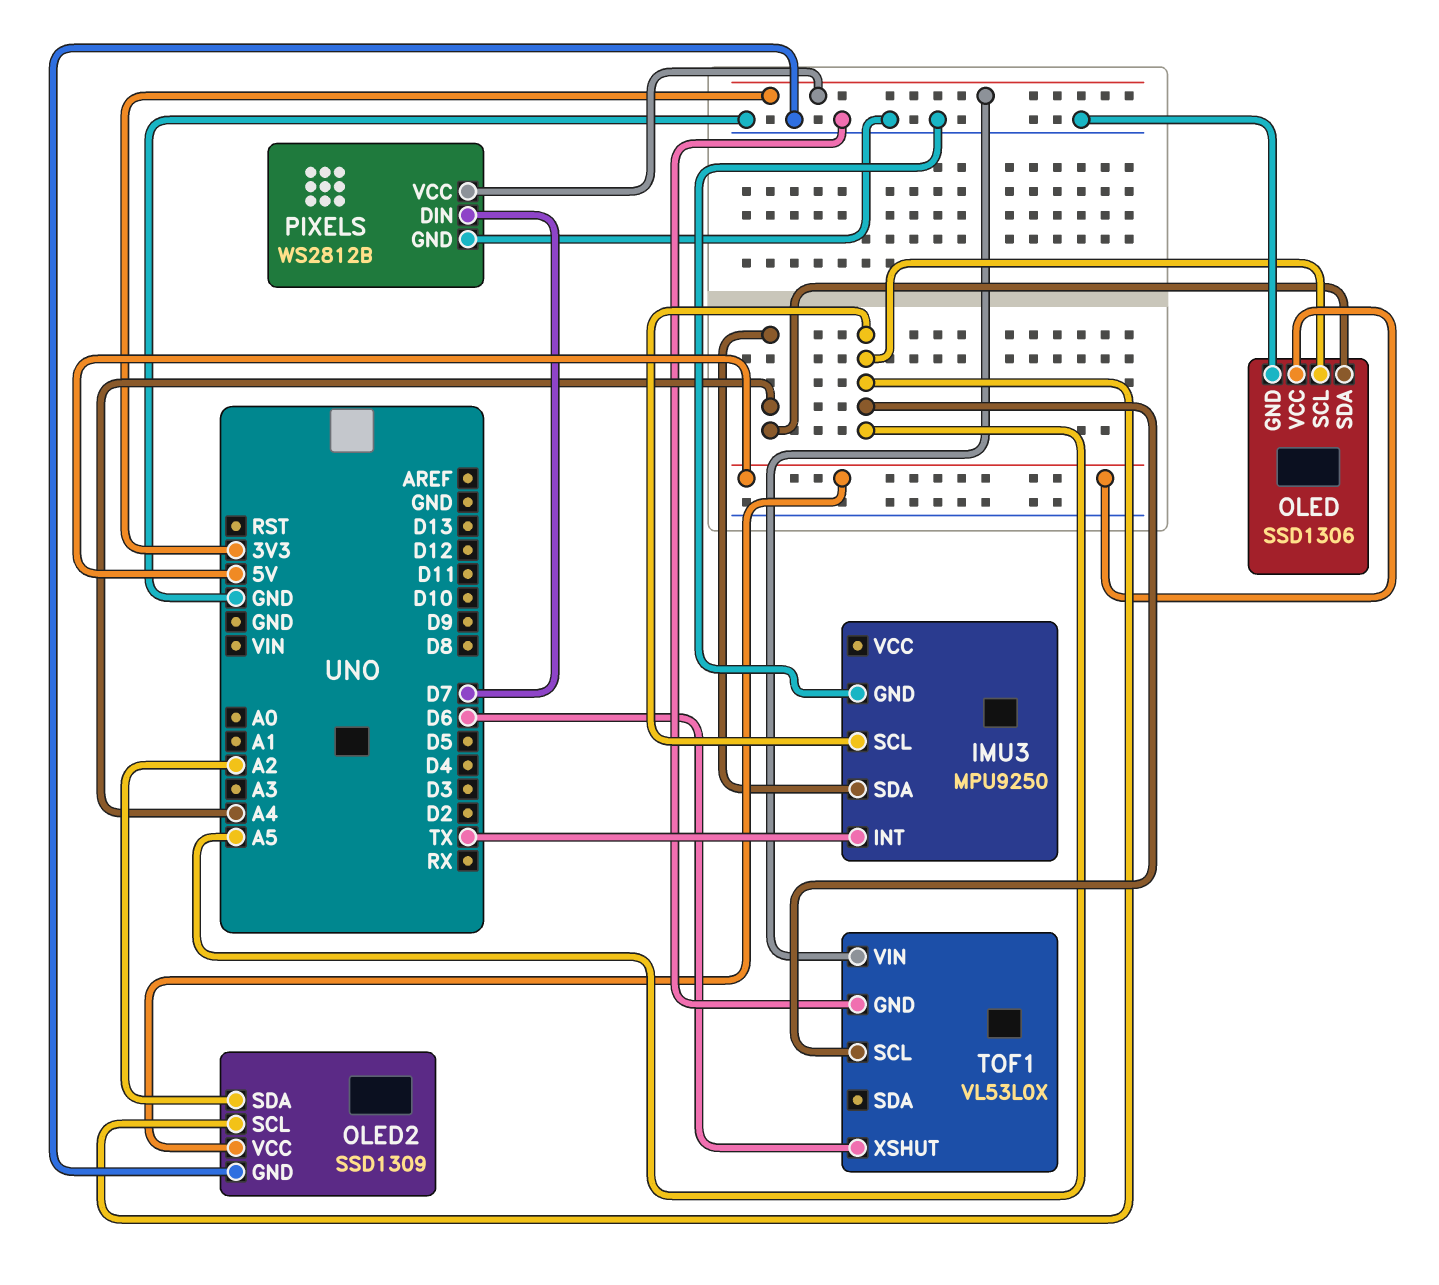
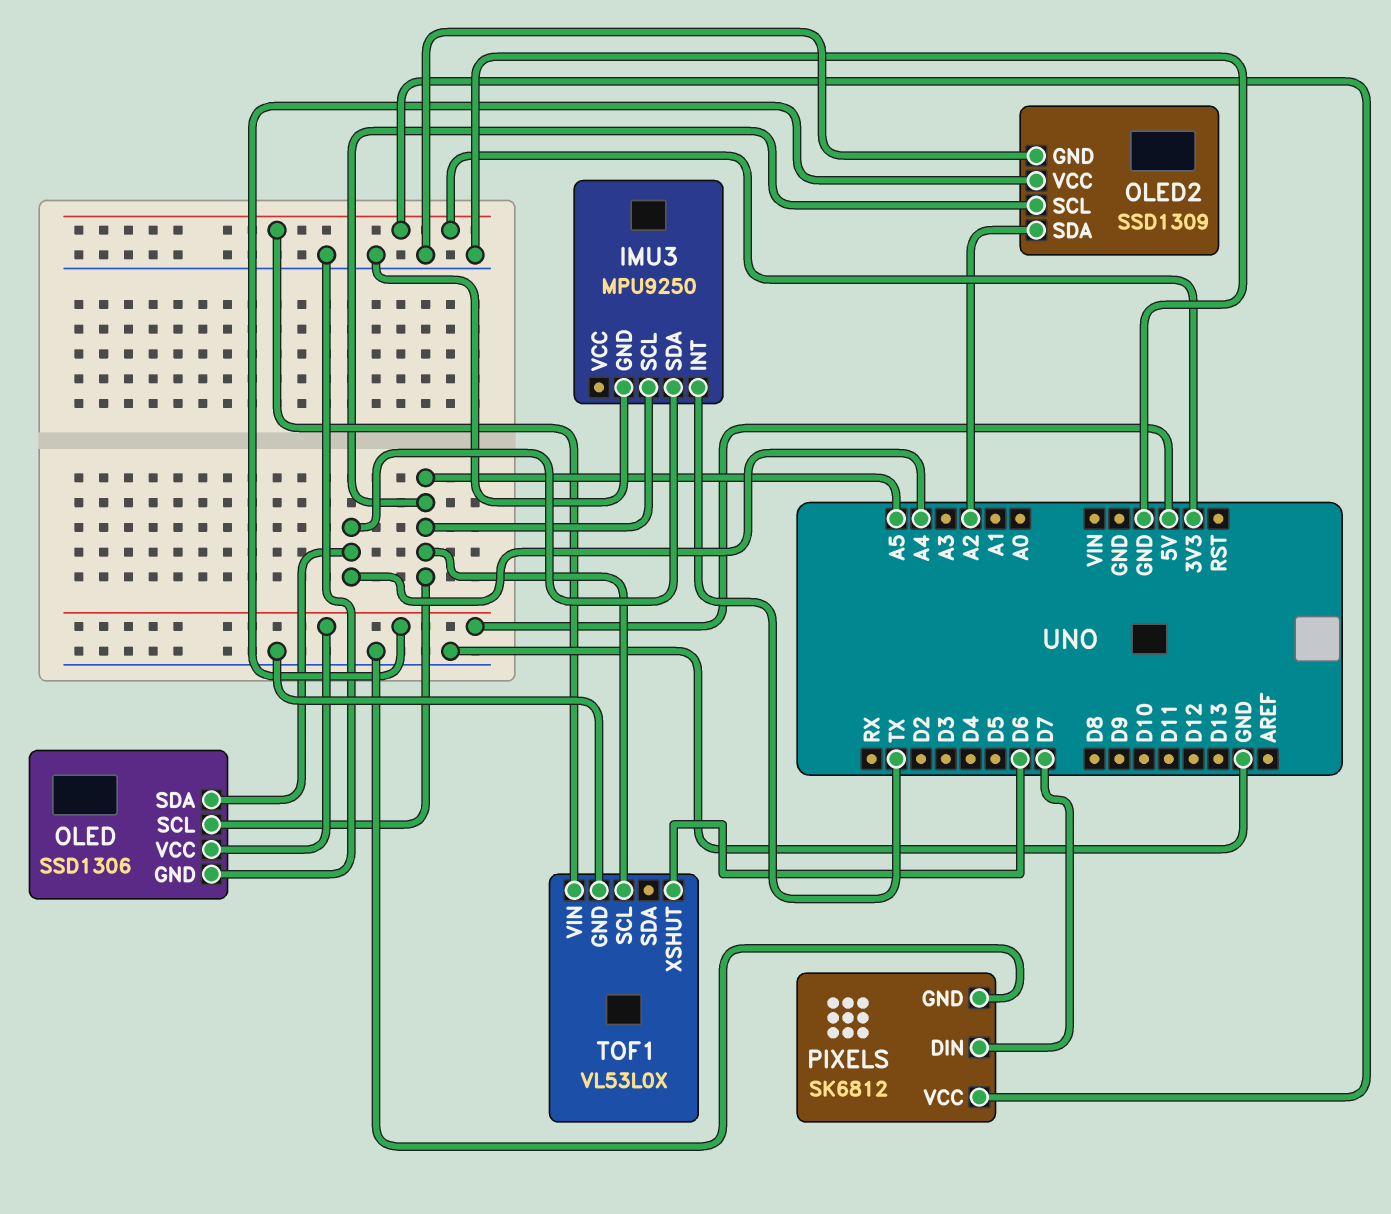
PIXELS: WS2812B -> SK6812

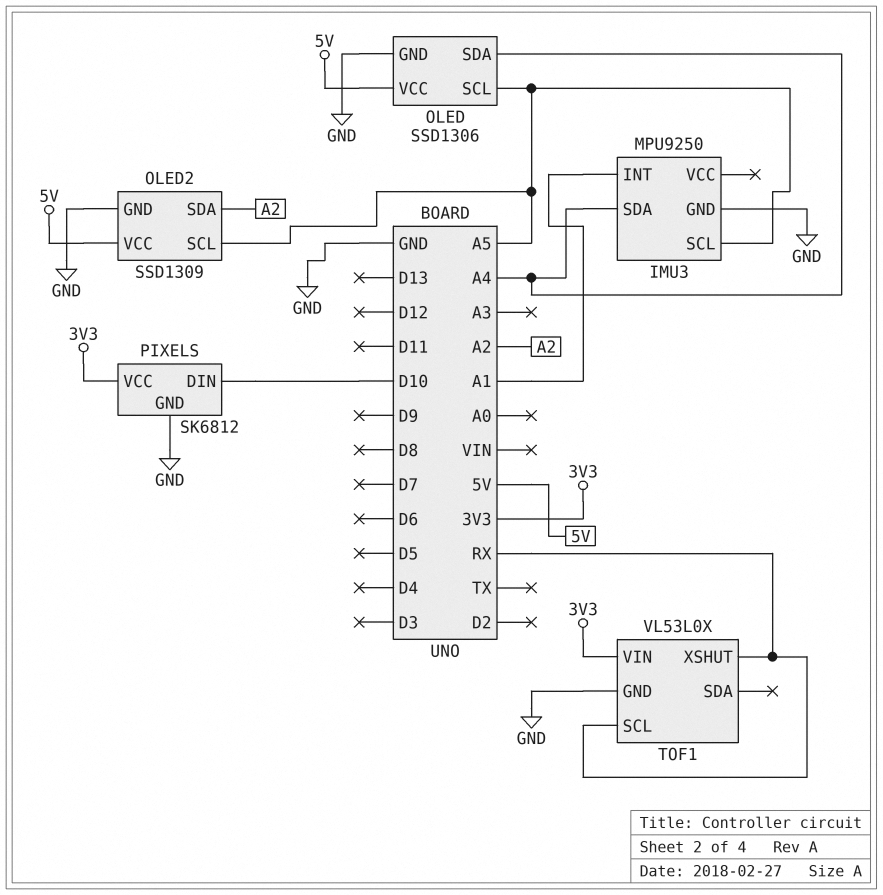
IMU3 pin INT: TX -> A1
PIXELS pin DIN: D7 -> D10
TOF1 pin SCL: A5 -> RX
TOF1 pin XSHUT: D6 -> RX

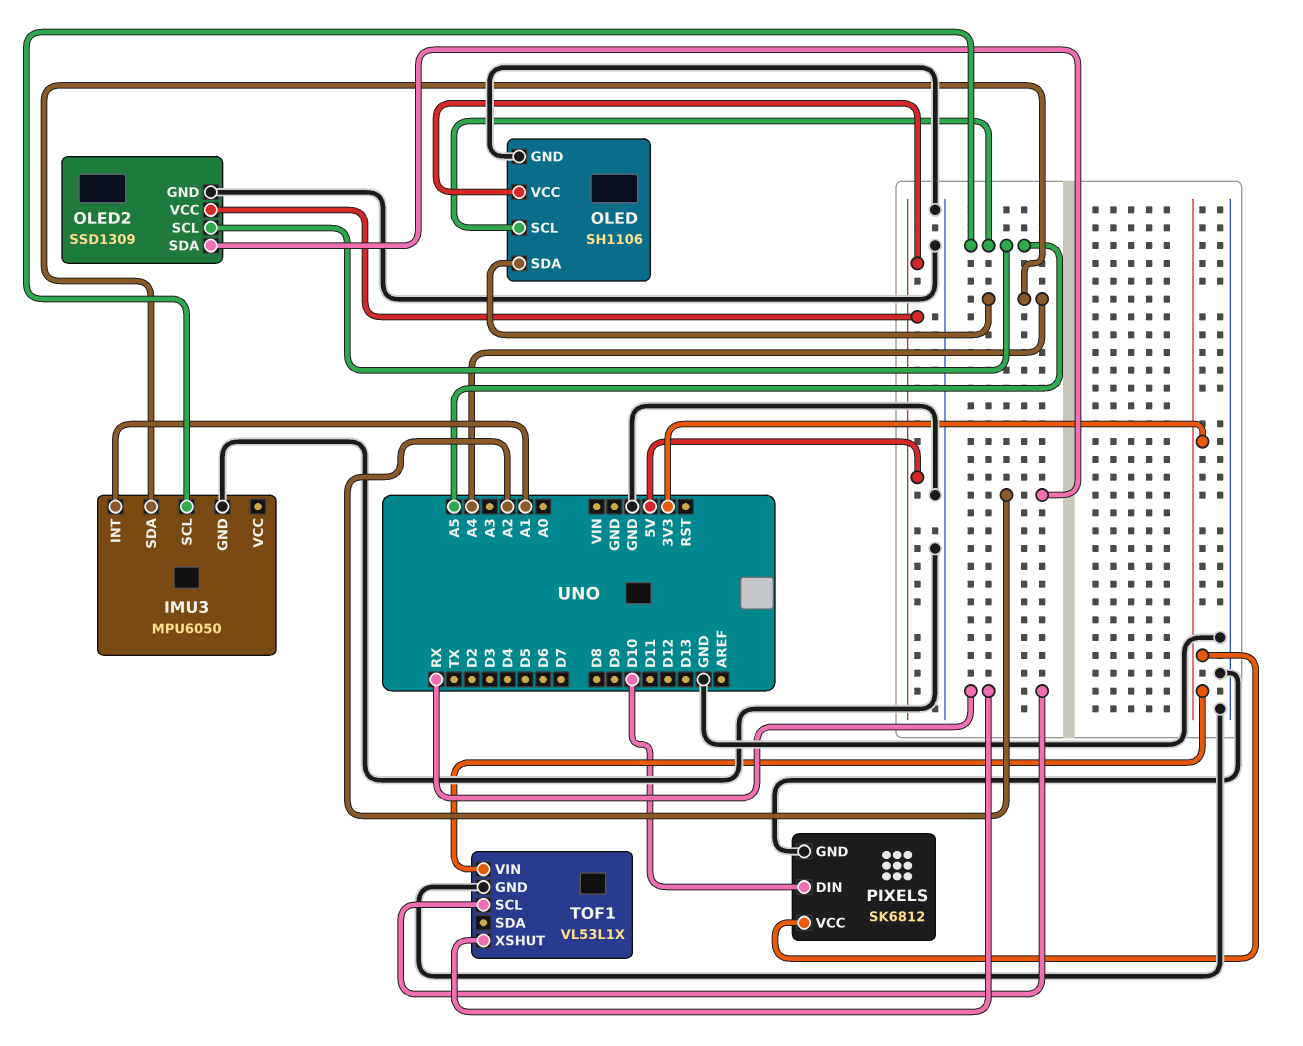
IMU3: MPU9250 -> MPU6050
OLED: SSD1306 -> SH1106
TOF1: VL53L0X -> VL53L1X

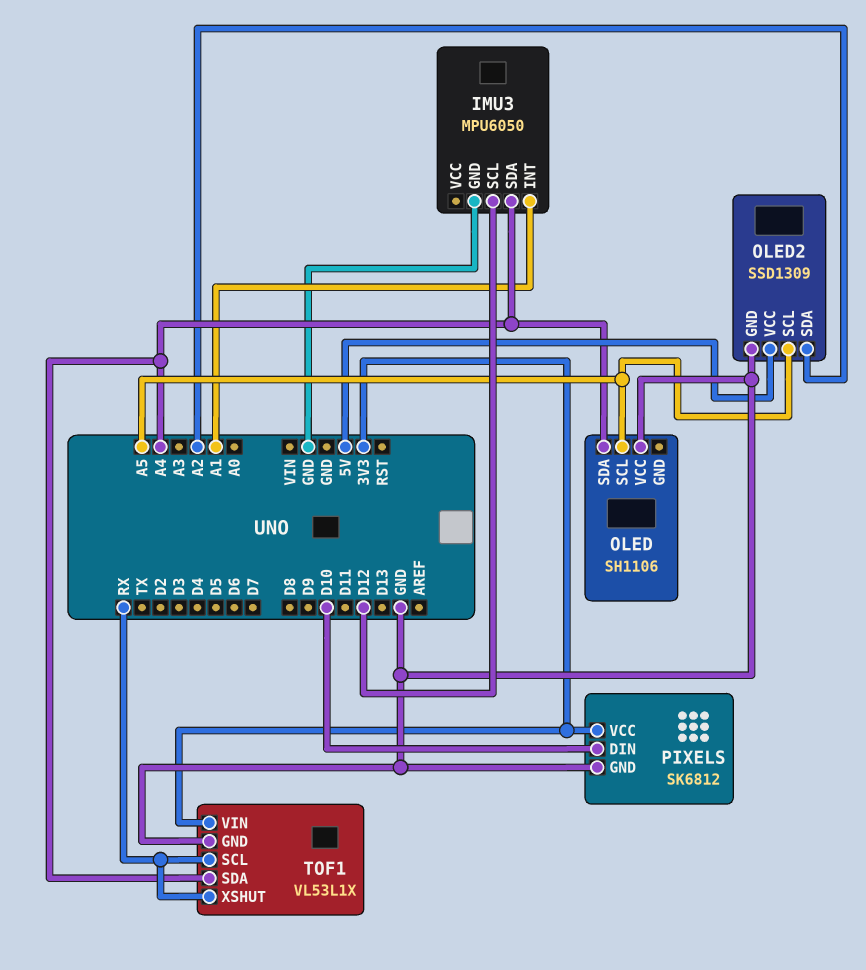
IMU3 pin SCL: A5 -> D12
OLED pin GND: GND -> none
OLED pin VCC: 5V -> GND
TOF1 pin SDA: none -> A4

